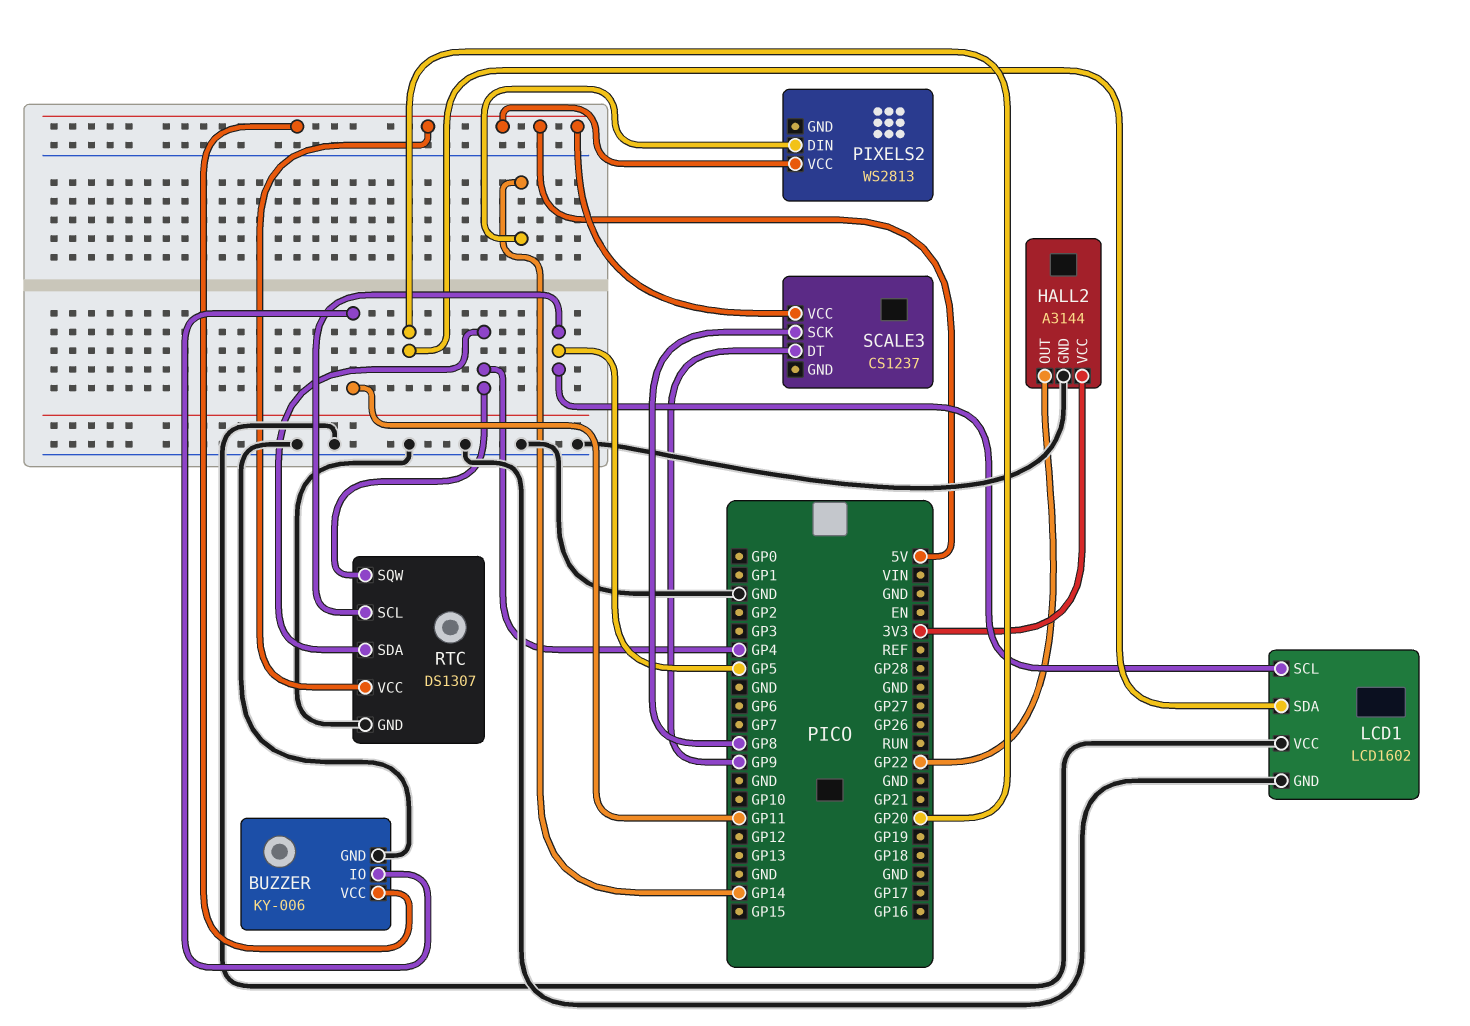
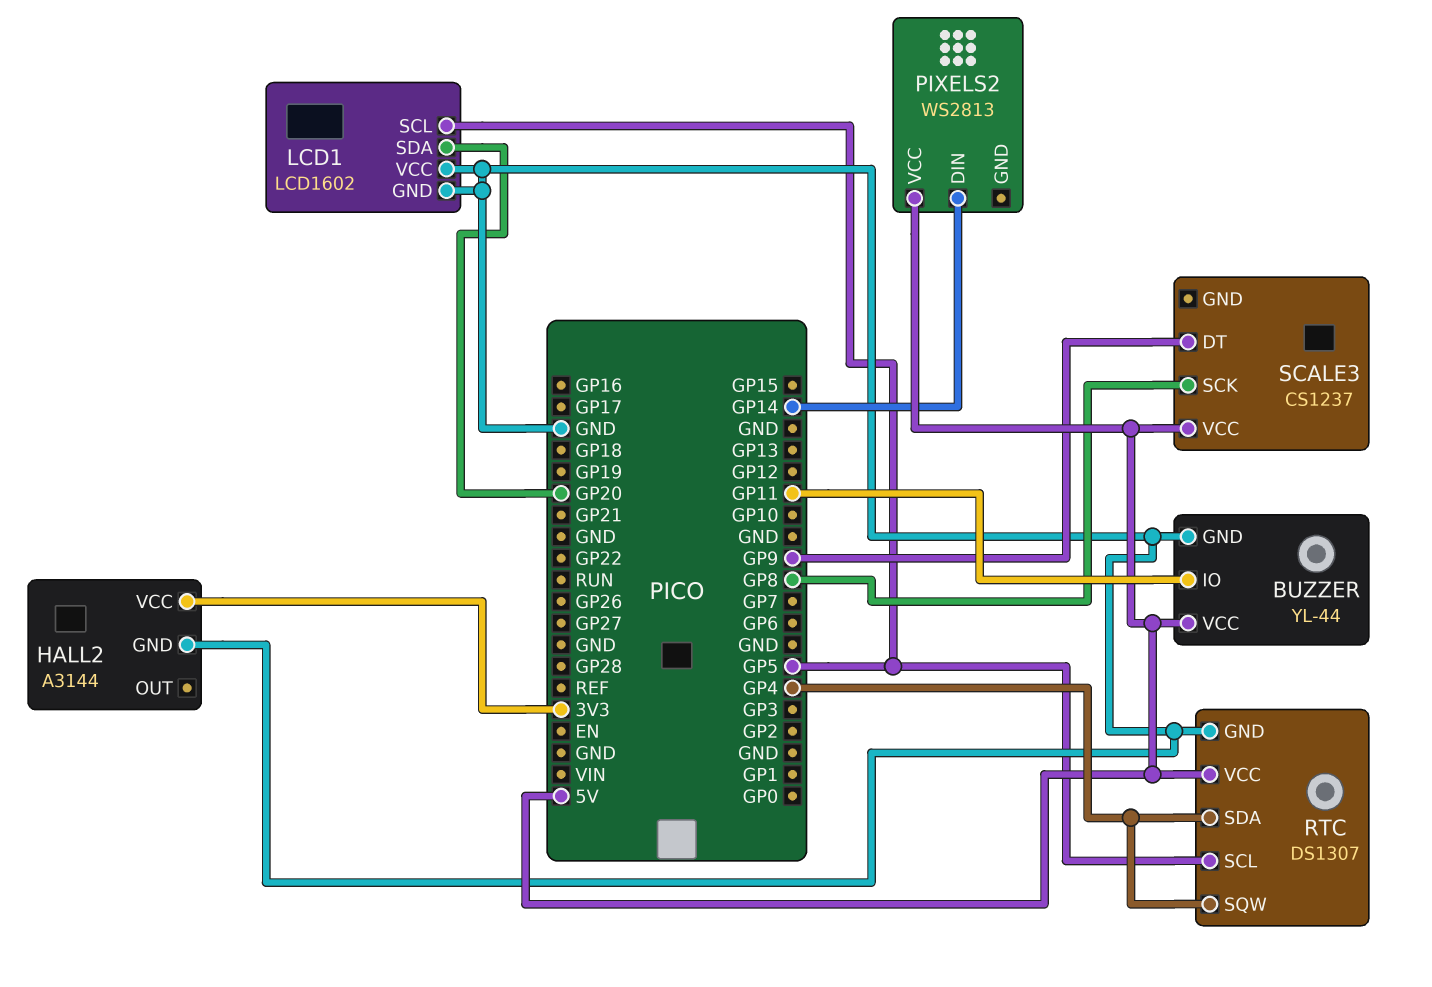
BUZZER: KY-006 -> YL-44
HALL2 pin OUT: GP22 -> none

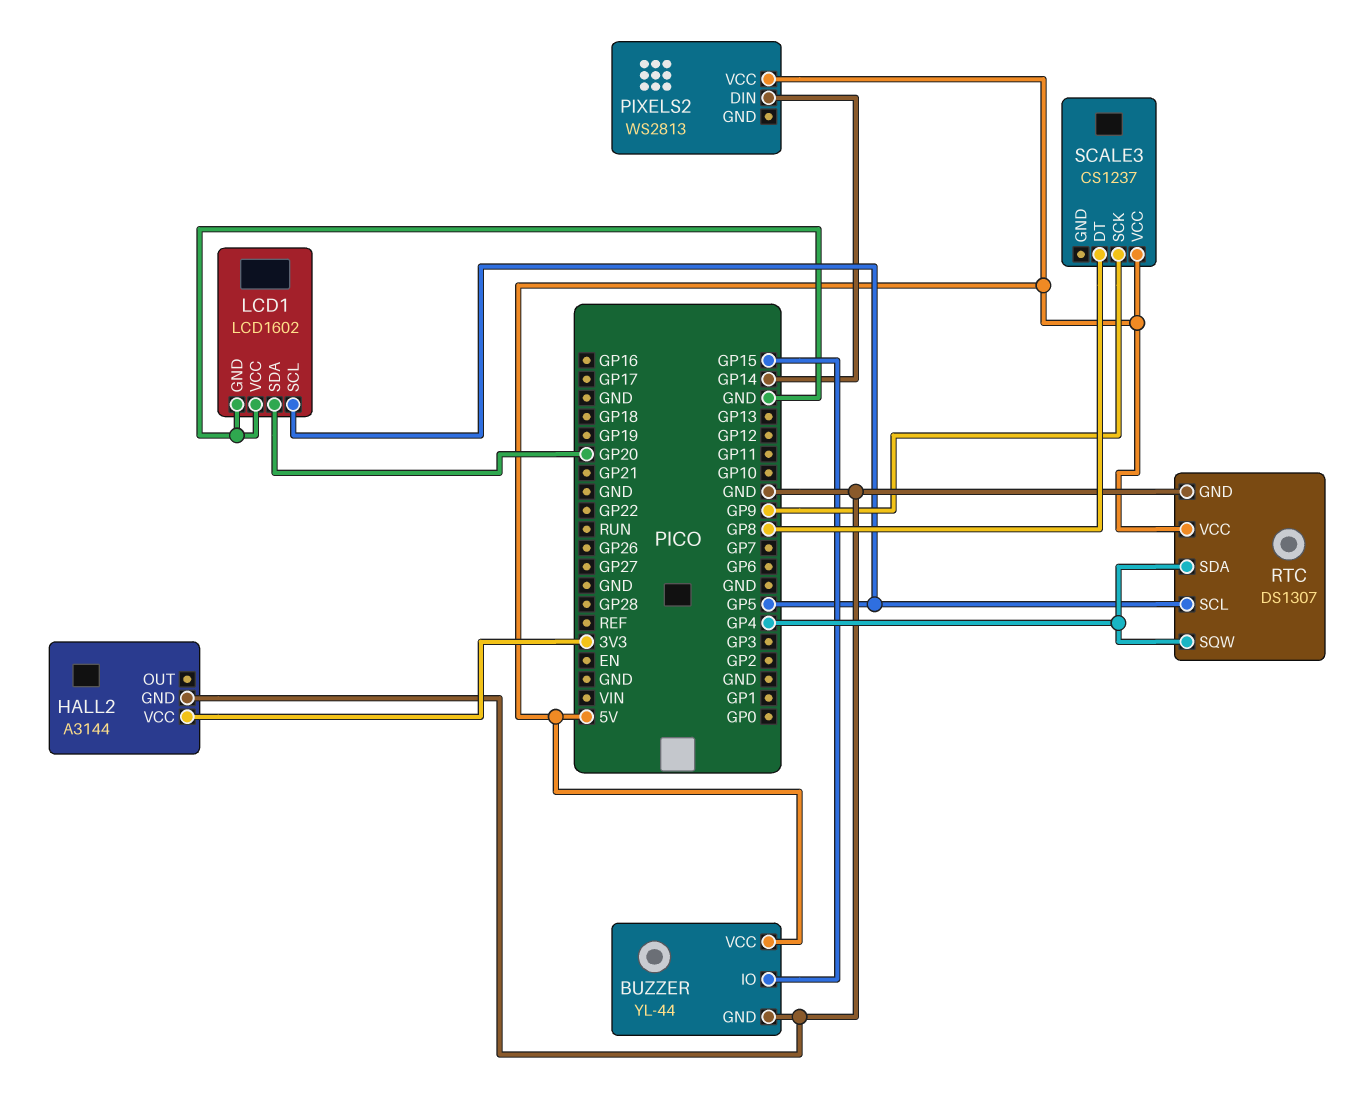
BUZZER pin IO: GP11 -> GP15
SCALE3 pin DT: GP9 -> GP8
SCALE3 pin SCK: GP8 -> GP9

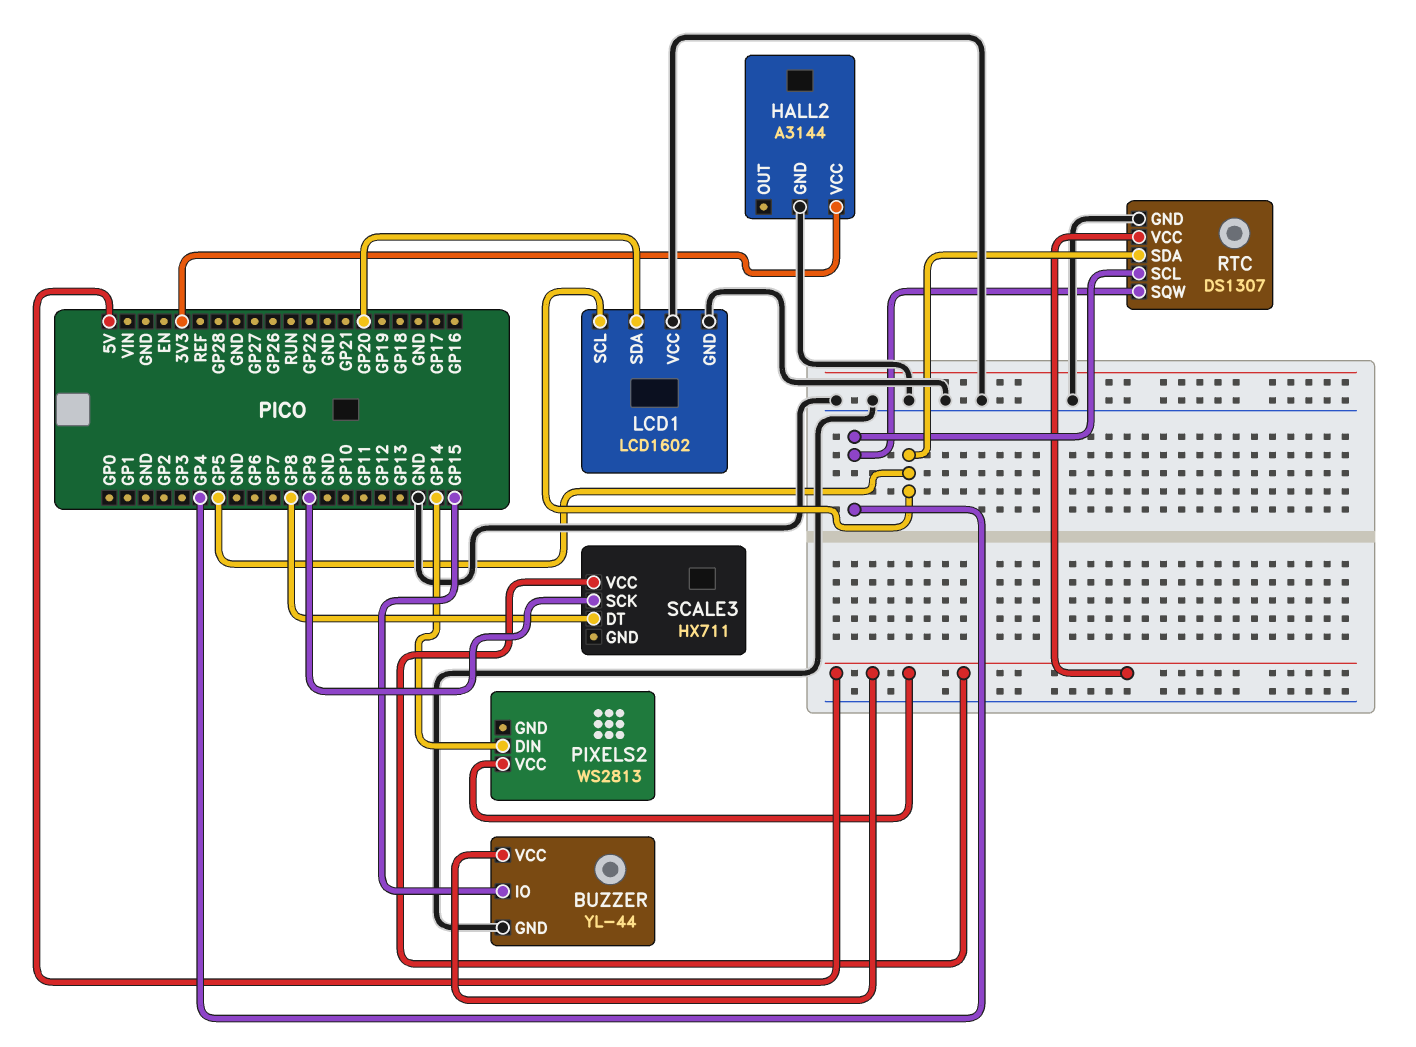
RTC pin SCL: GP5 -> GP4
RTC pin SDA: GP4 -> GP5
SCALE3: CS1237 -> HX711

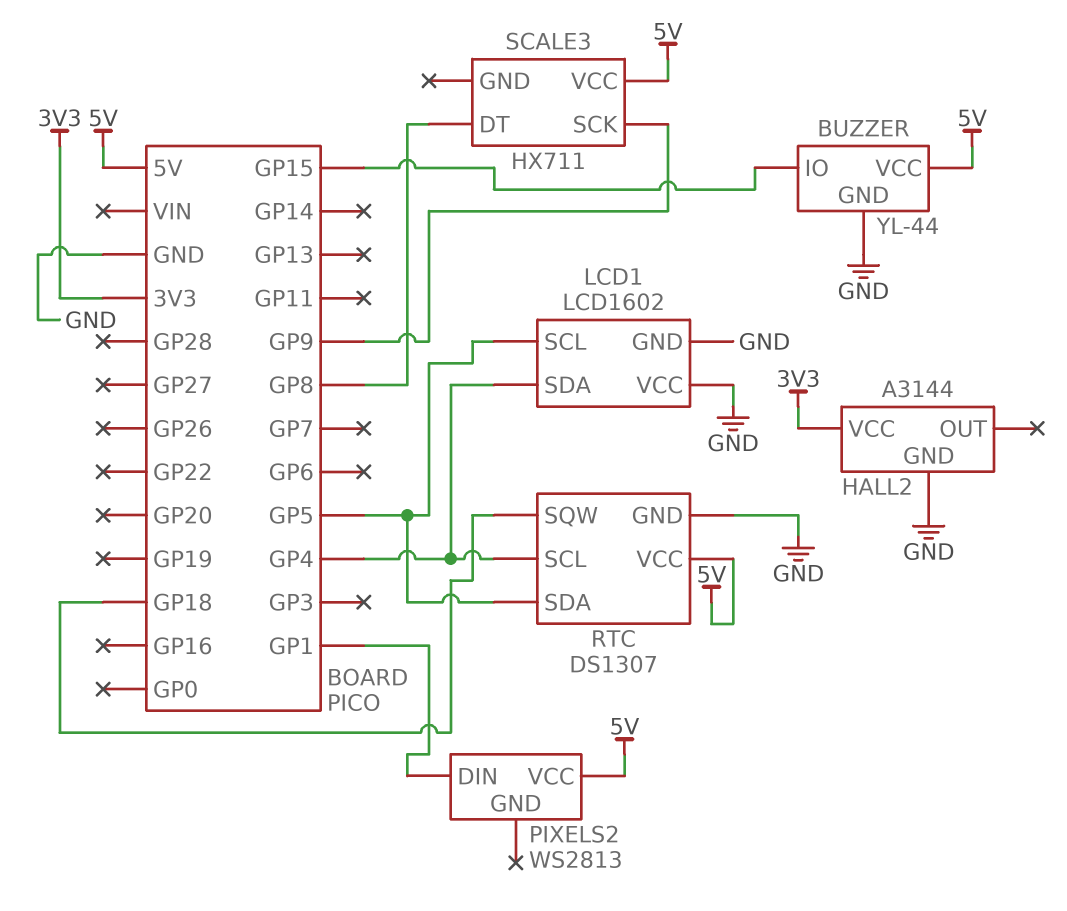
LCD1 pin SDA: GP20 -> GP4
PIXELS2 pin DIN: GP14 -> GP1
RTC pin SQW: GP4 -> GP18

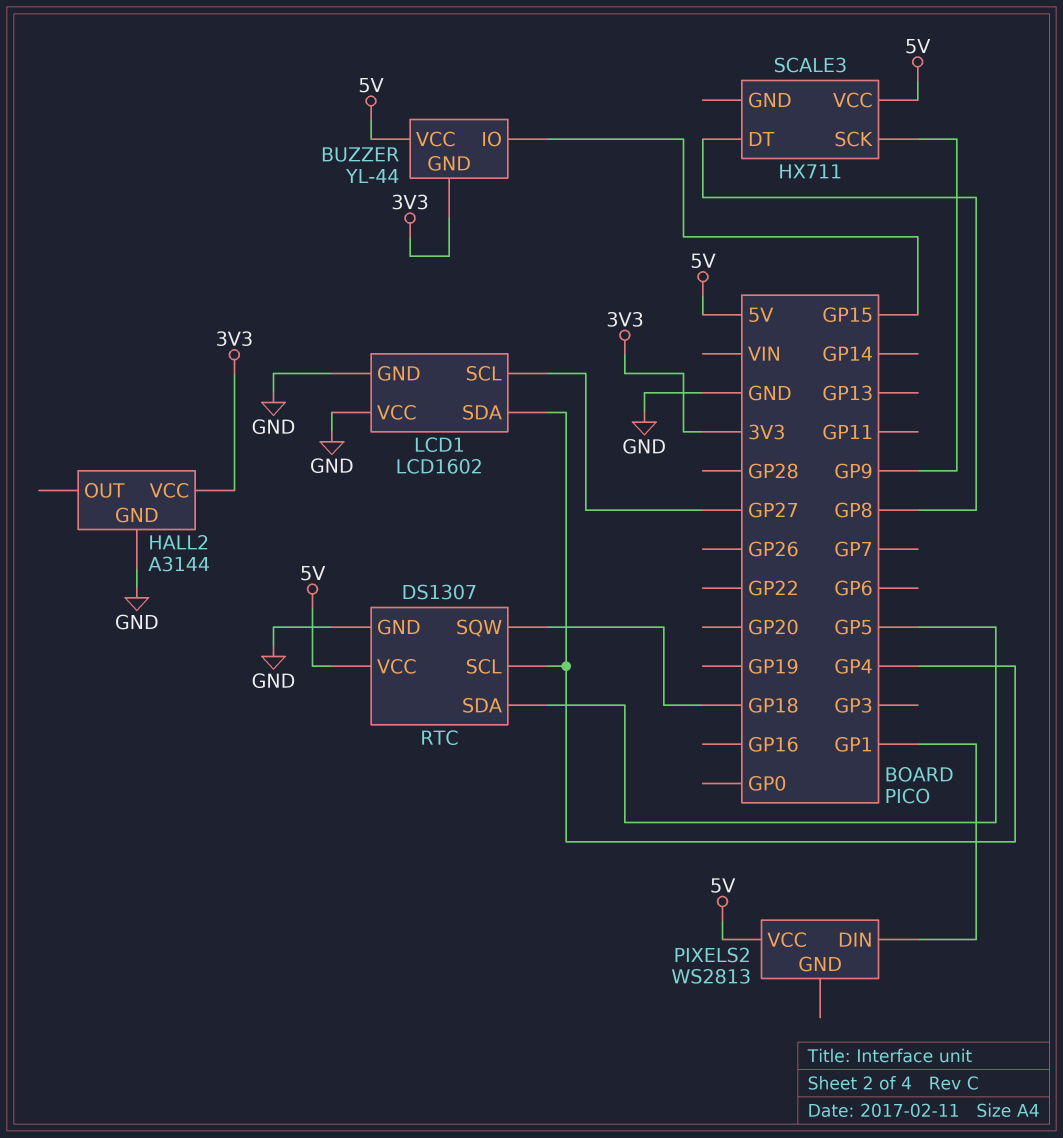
BUZZER pin GND: GND -> 3V3
LCD1 pin SCL: GP5 -> GP27

